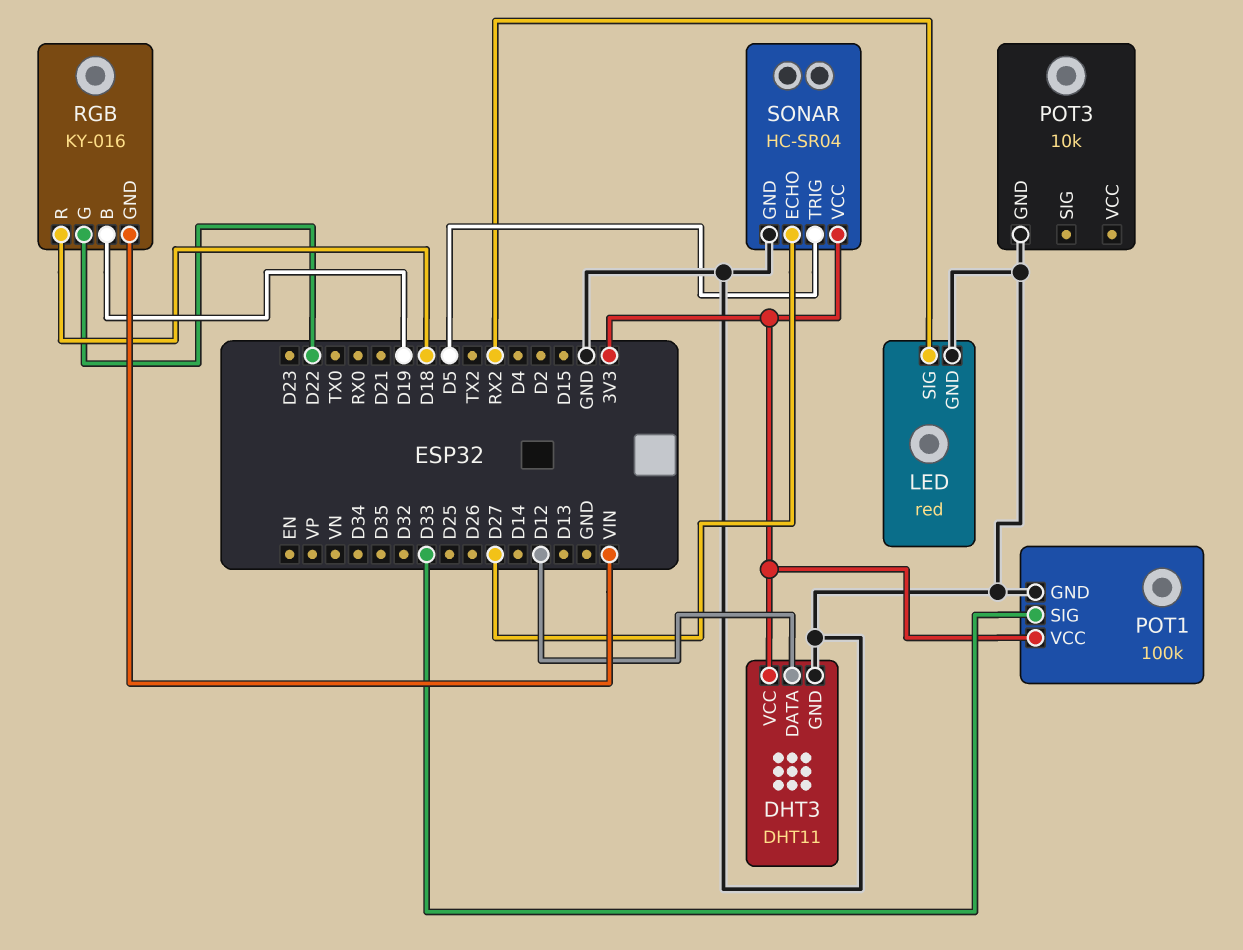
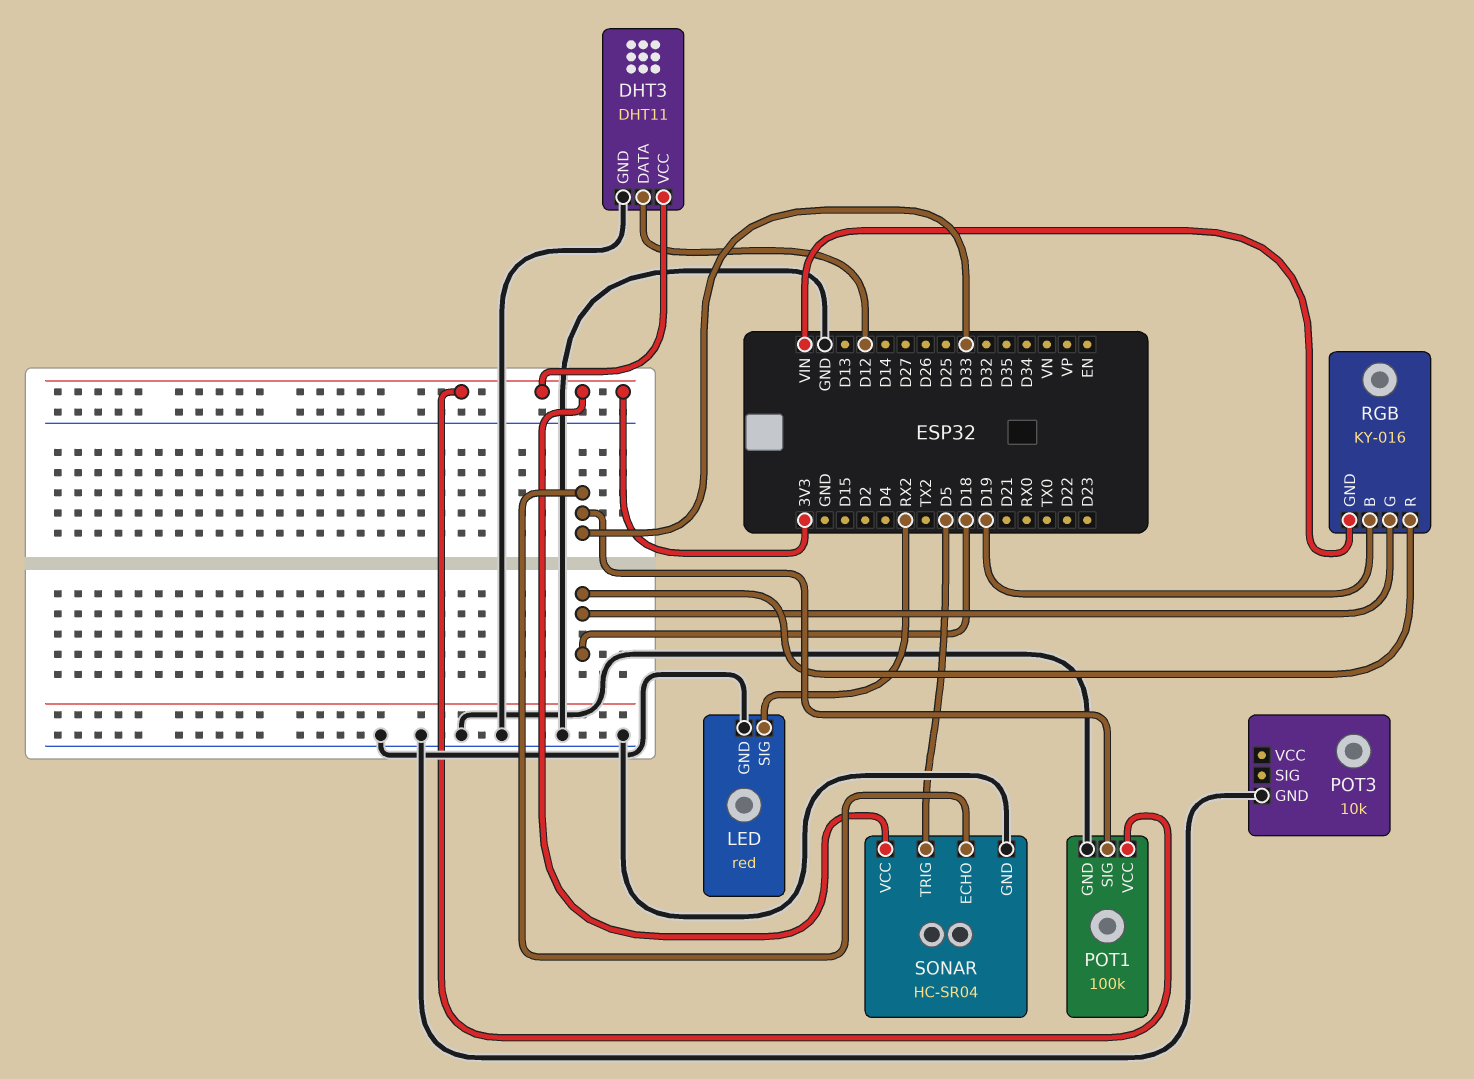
RGB pin G: D22 -> D18
SONAR pin ECHO: D27 -> D33

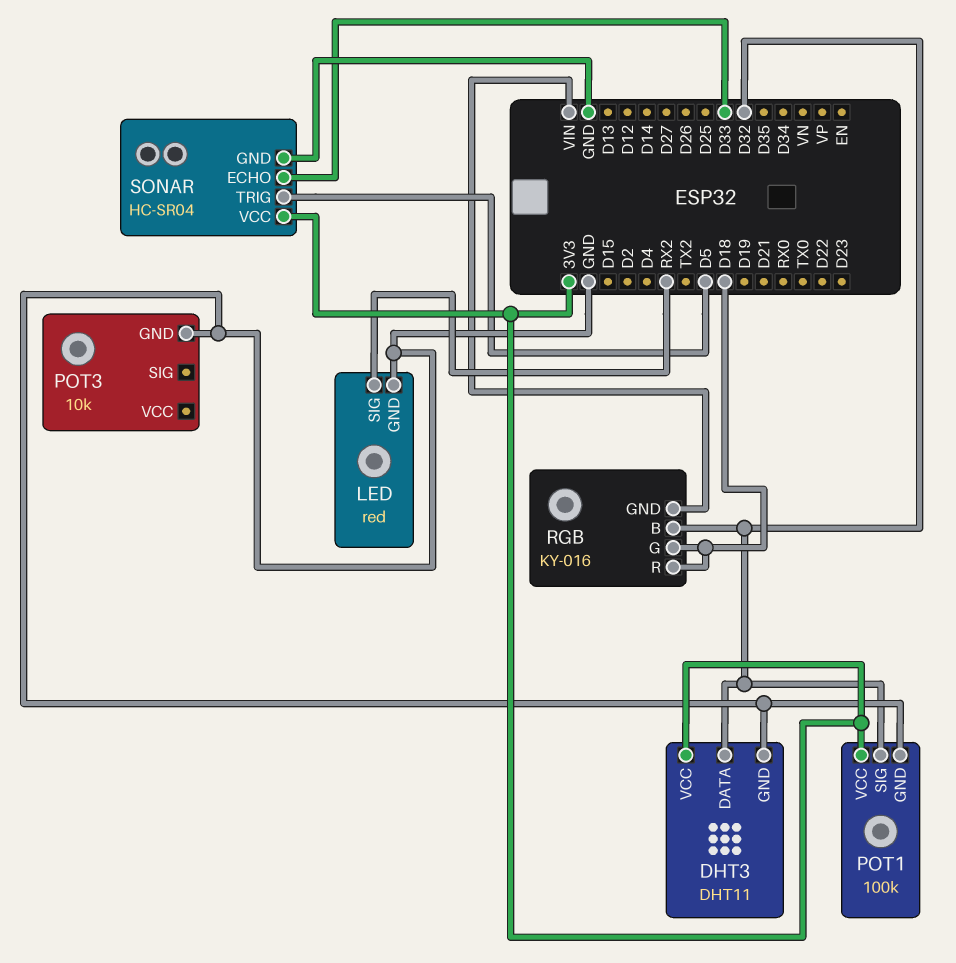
DHT3 pin DATA: D12 -> D32
POT1 pin SIG: D33 -> D32
RGB pin B: D19 -> D32

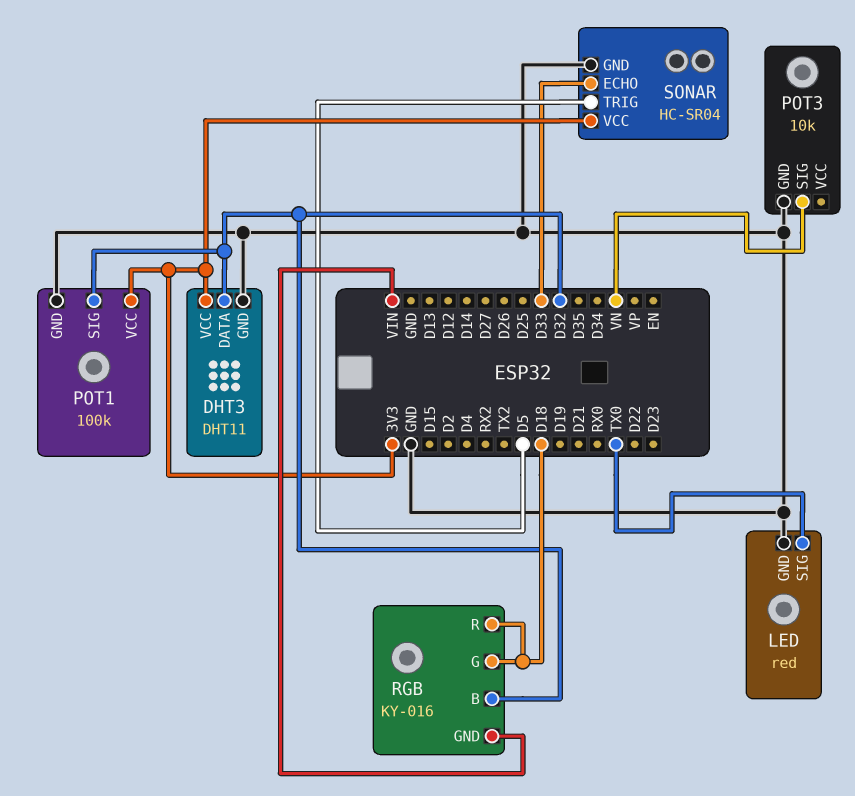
LED pin SIG: RX2 -> TX0
POT3 pin SIG: none -> VN

